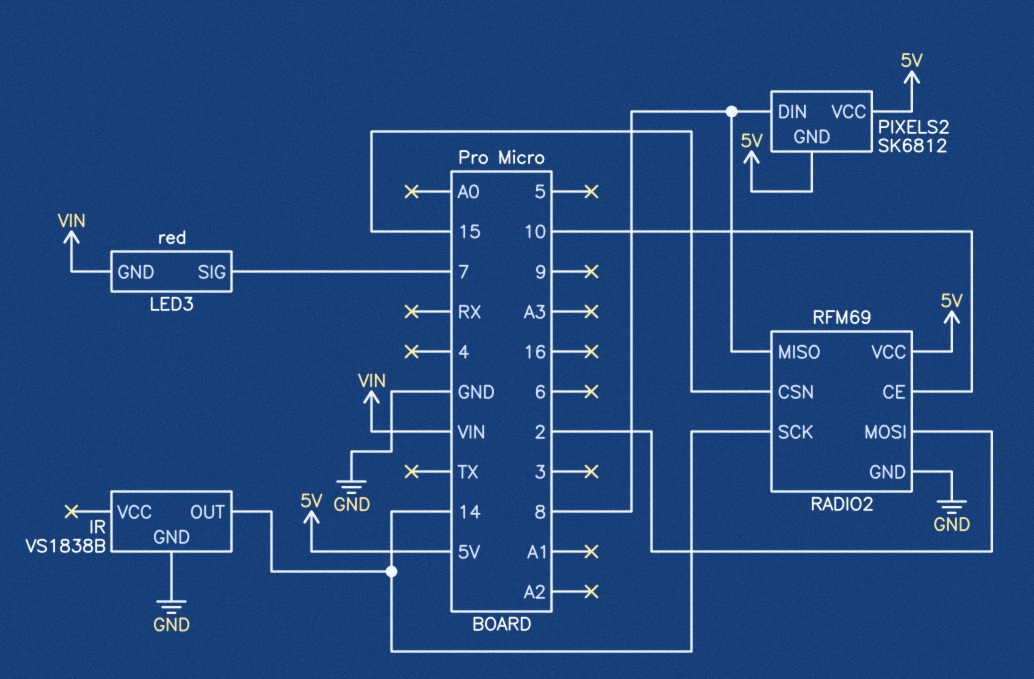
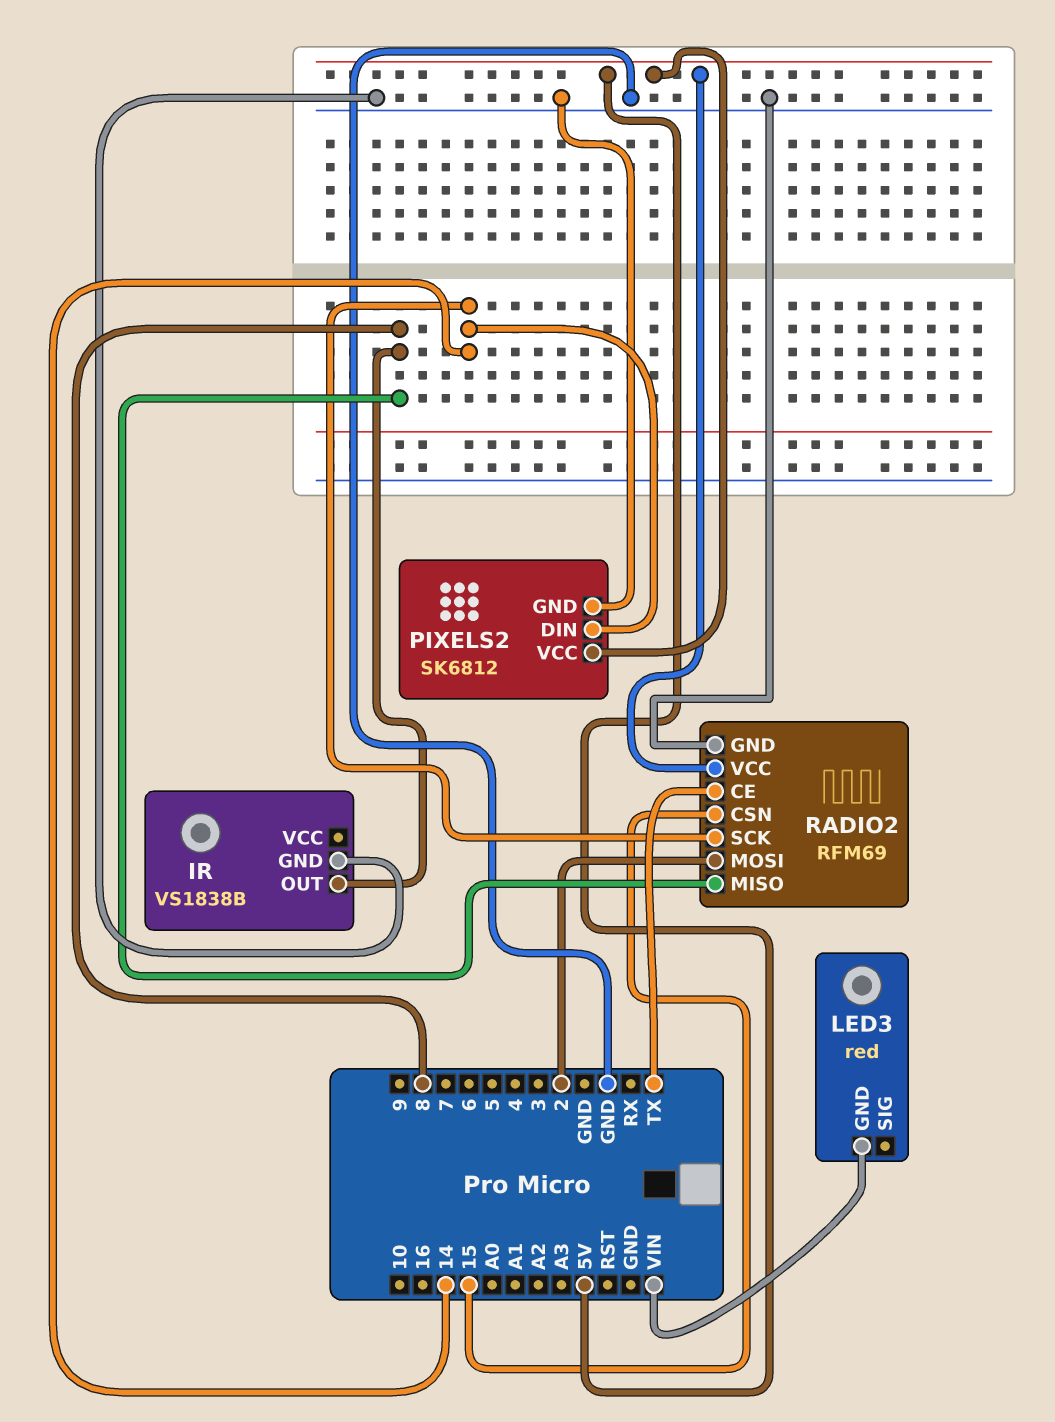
IR pin OUT: 14 -> 8
LED3 pin SIG: 7 -> none
PIXELS2 pin DIN: 8 -> 14
PIXELS2 pin GND: 5V -> GND
RADIO2 pin CE: 10 -> TX

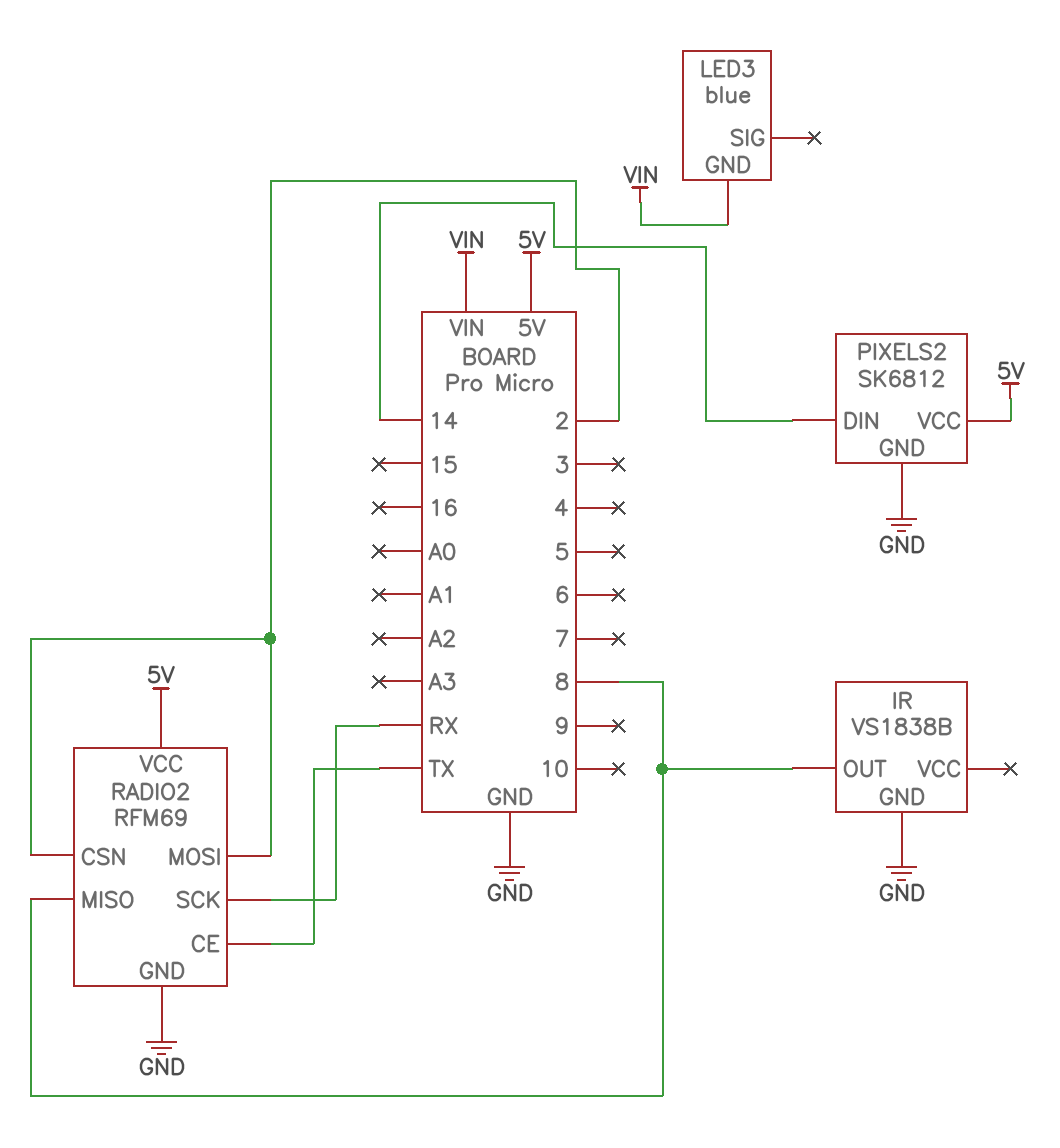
LED3: red -> blue
RADIO2 pin CSN: 15 -> 2
RADIO2 pin SCK: 14 -> RX

